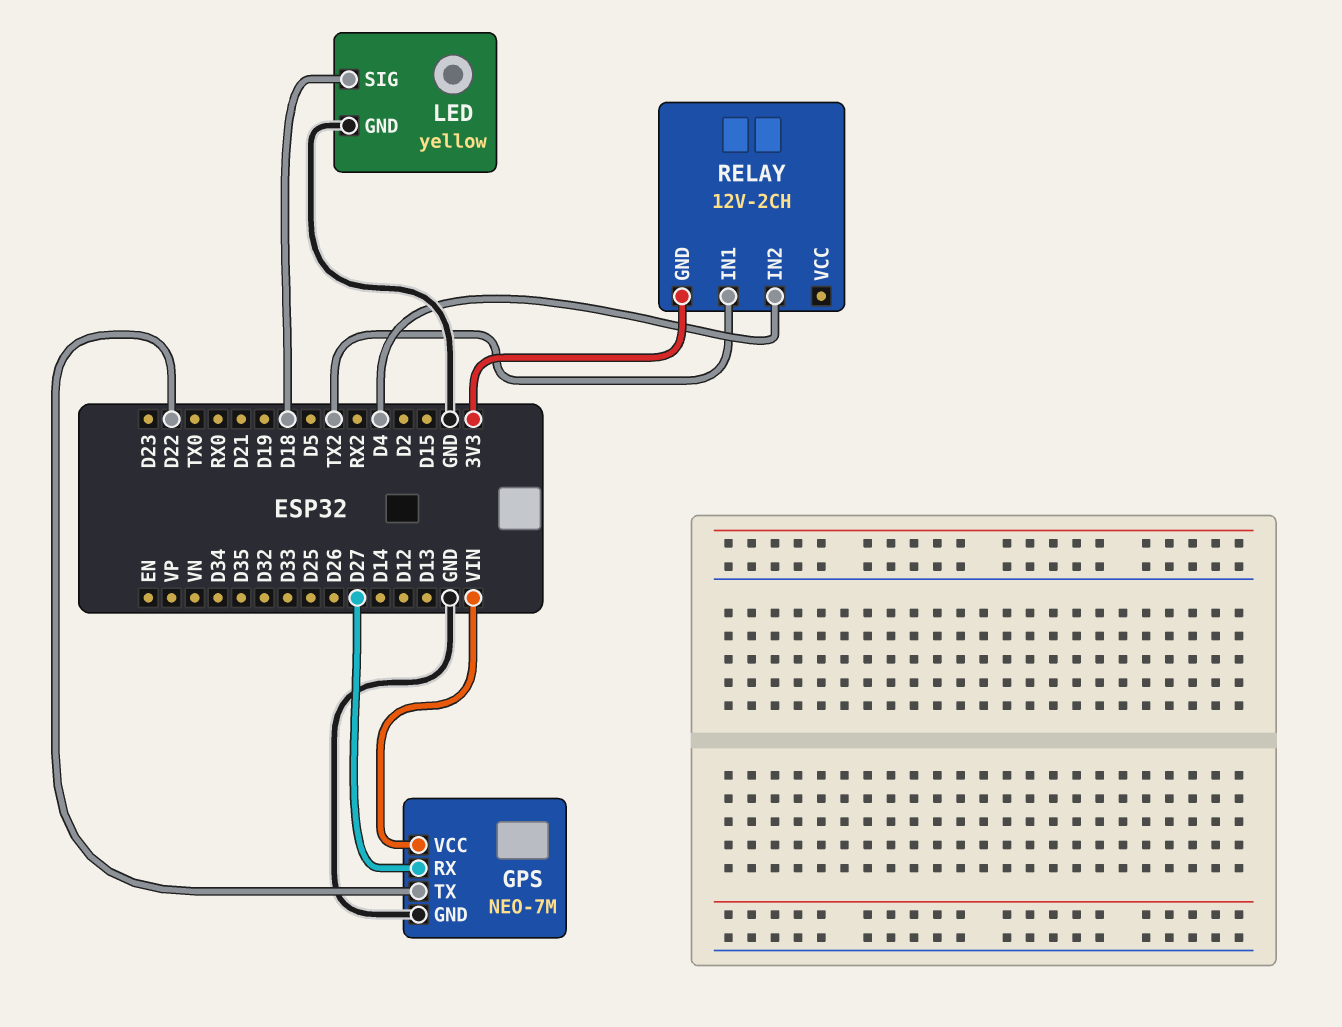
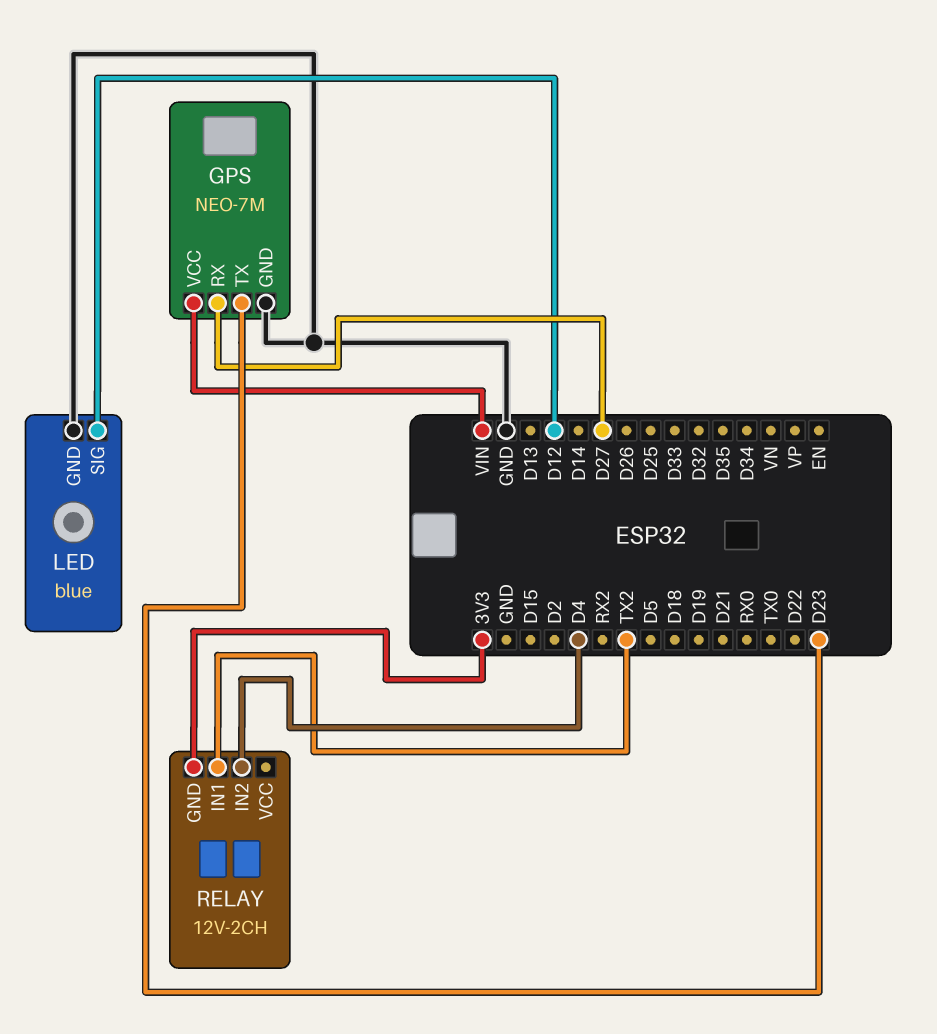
GPS pin TX: D22 -> D23
LED: yellow -> blue
LED pin SIG: D18 -> D12

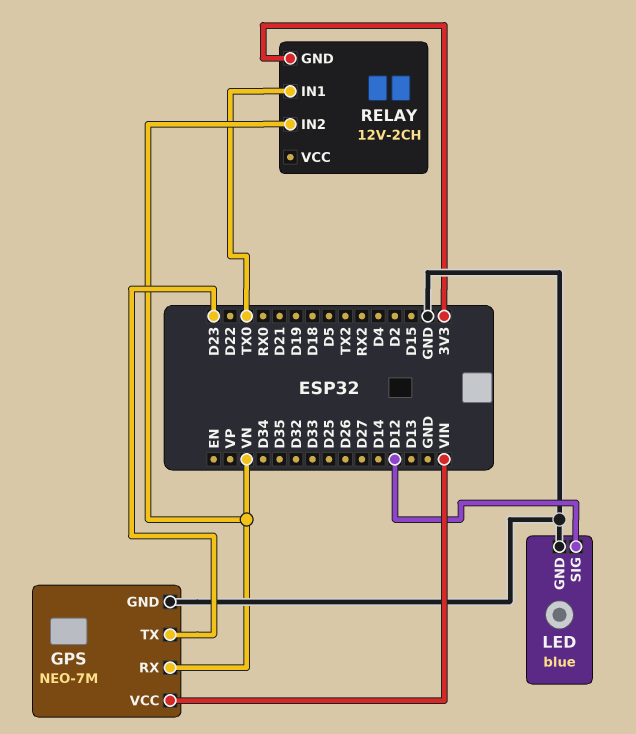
GPS pin RX: D27 -> VN
RELAY pin IN1: TX2 -> TX0
RELAY pin IN2: D4 -> VN

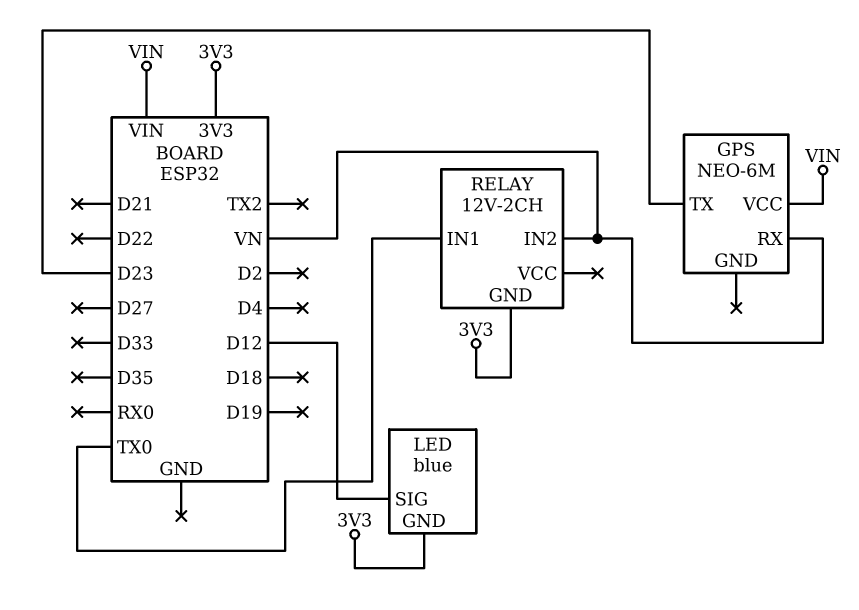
GPS: NEO-7M -> NEO-6M
GPS pin GND: GND -> none
LED pin GND: GND -> 3V3

